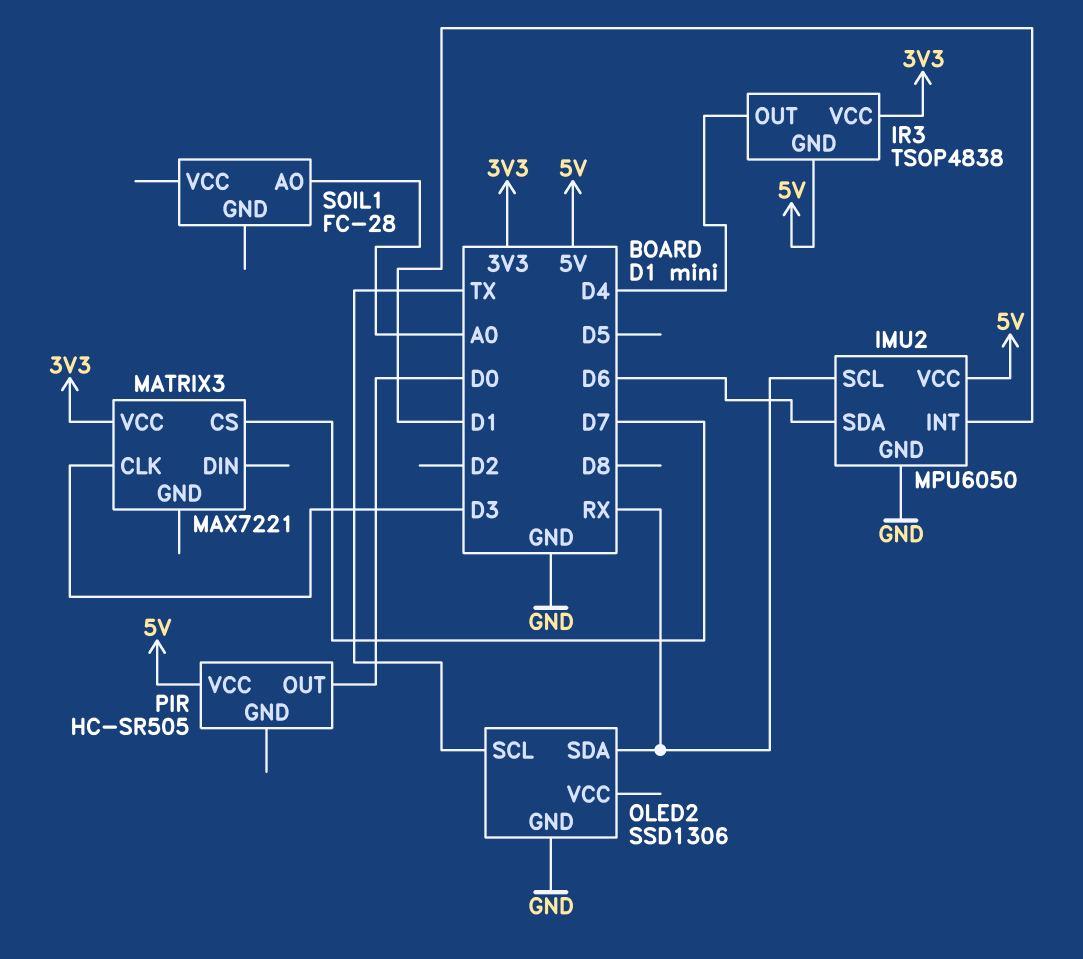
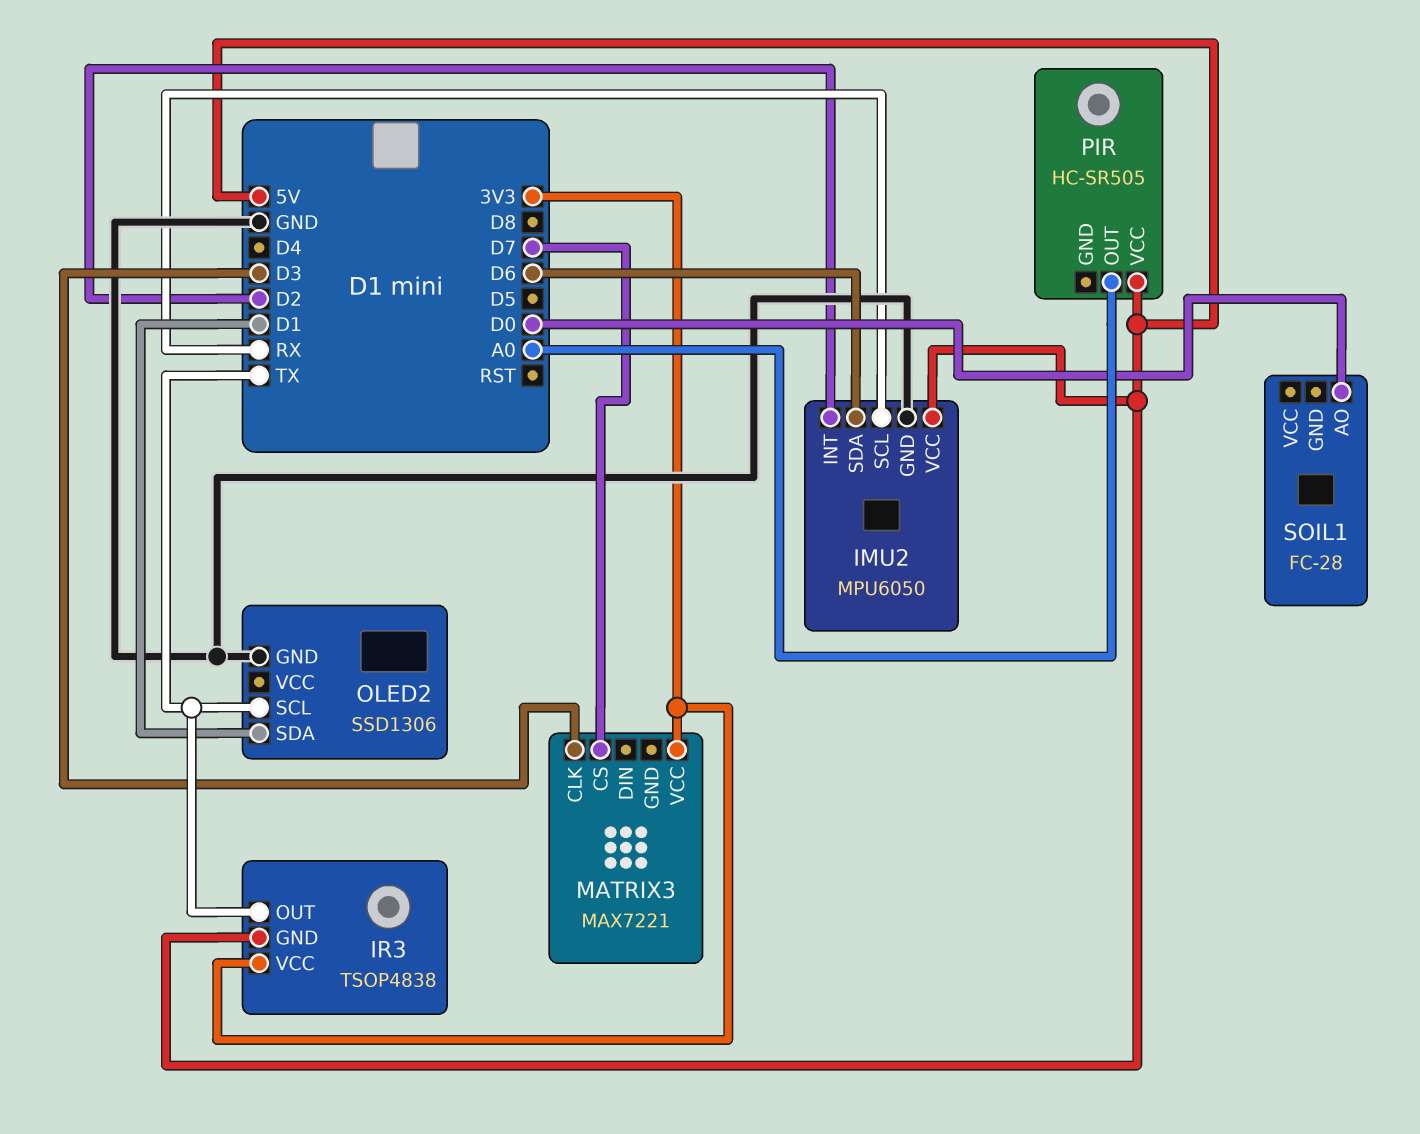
IMU2 pin INT: D1 -> D2
IR3 pin OUT: D4 -> TX
OLED2 pin SDA: RX -> D1
PIR pin OUT: D0 -> A0
SOIL1 pin AO: A0 -> D0

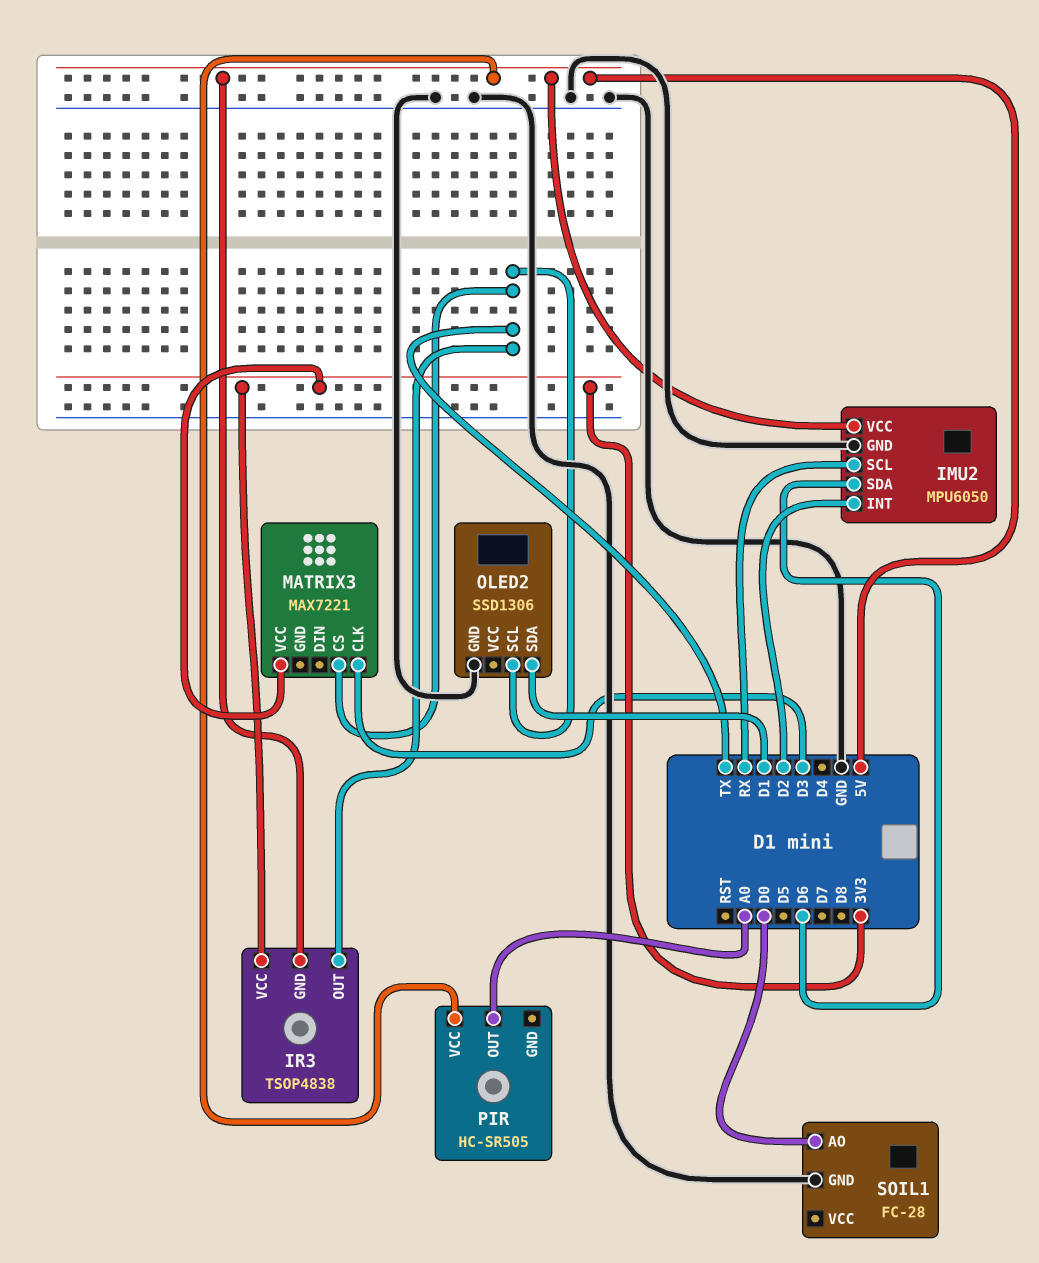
MATRIX3 pin CS: D7 -> TX
SOIL1 pin GND: none -> GND

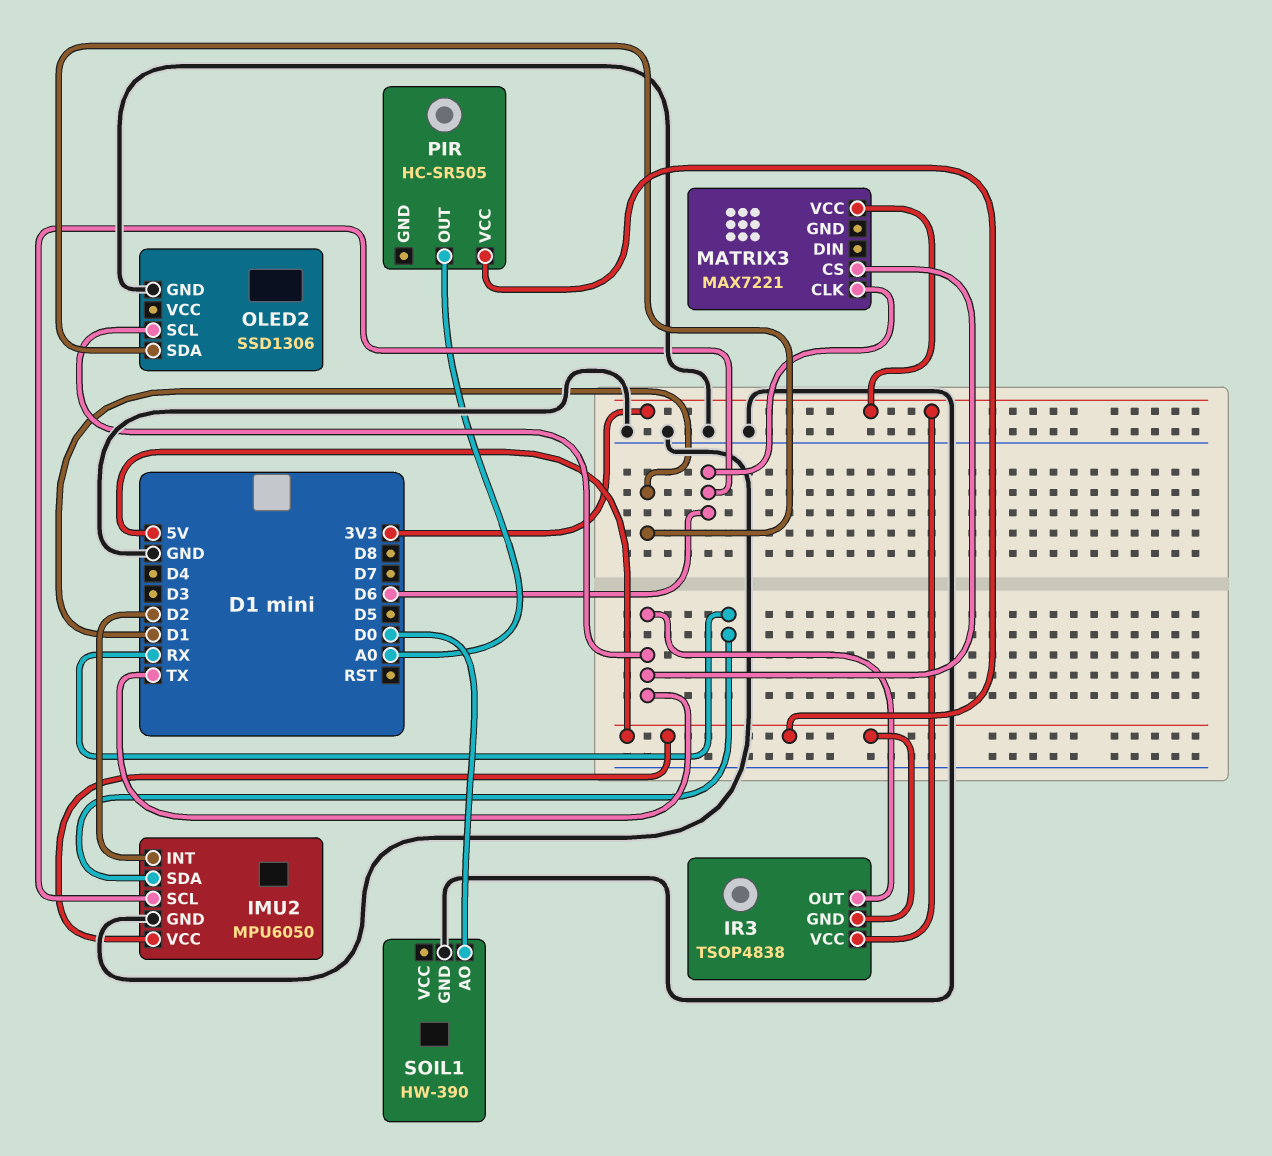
IMU2 pin SCL: RX -> D6
IMU2 pin SDA: D6 -> RX
MATRIX3 pin CLK: D3 -> D6
SOIL1: FC-28 -> HW-390

